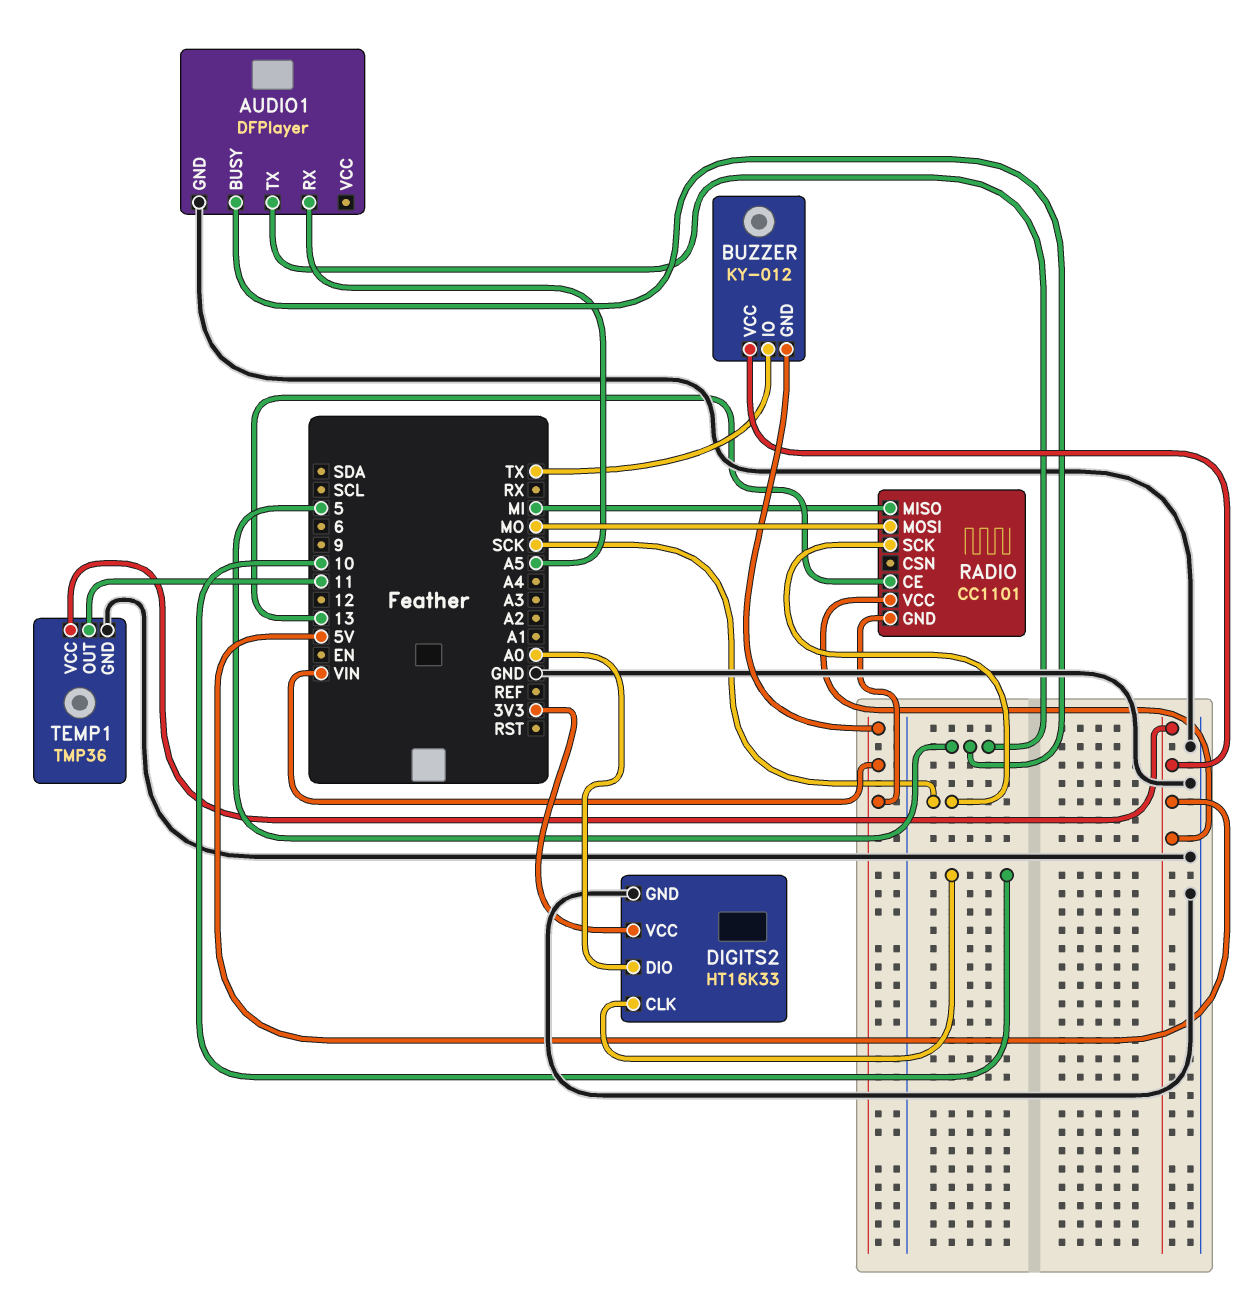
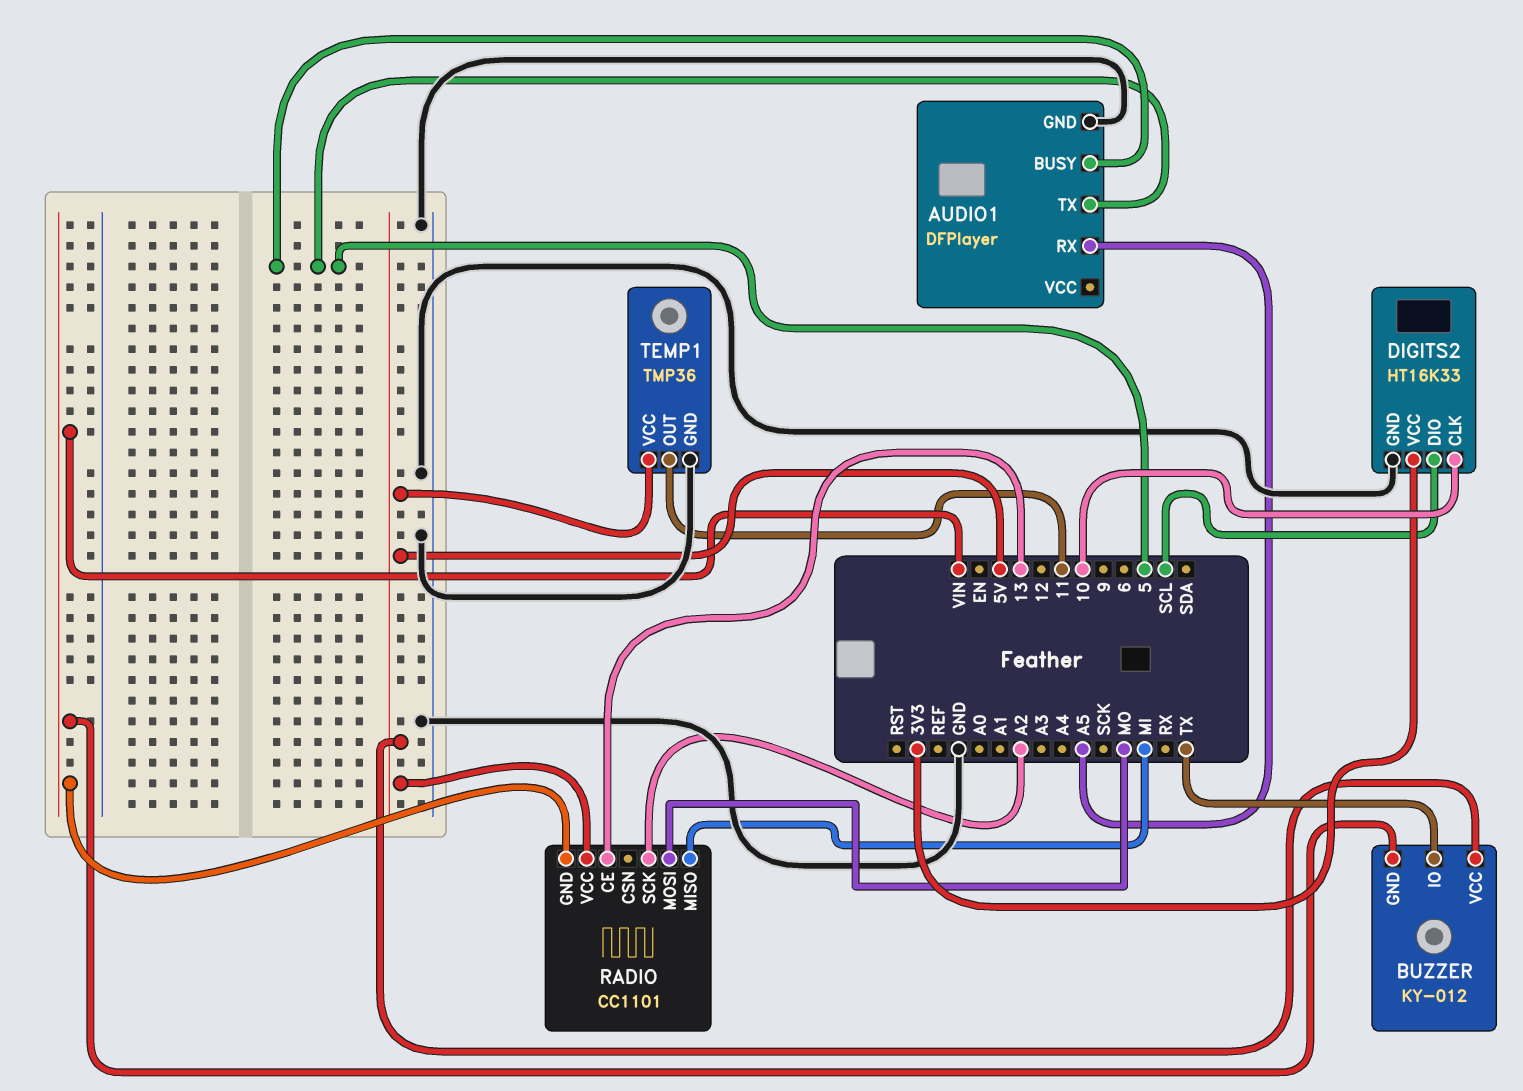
DIGITS2 pin DIO: A0 -> SCL
RADIO pin SCK: SCK -> A2

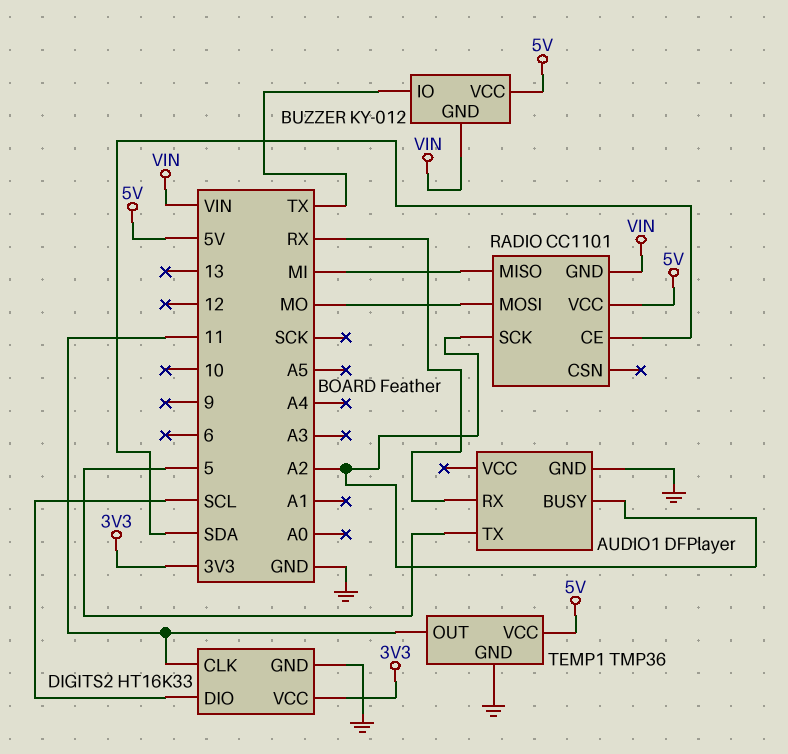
AUDIO1 pin BUSY: 5 -> A2
AUDIO1 pin RX: A5 -> RX
DIGITS2 pin CLK: 10 -> 11
RADIO pin CE: 13 -> SDA

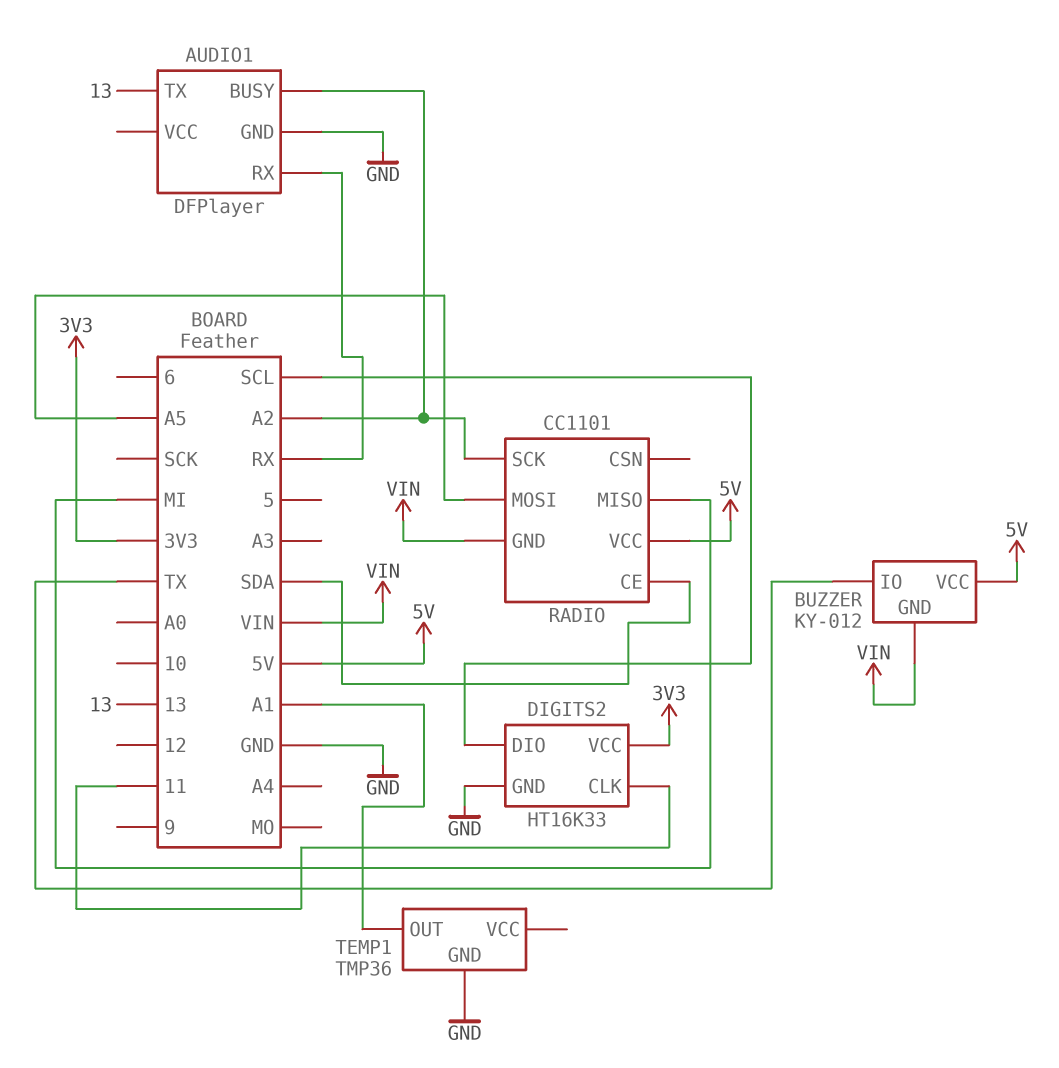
AUDIO1 pin TX: 5 -> 13
RADIO pin MOSI: MO -> A5
TEMP1 pin OUT: 11 -> A1
TEMP1 pin VCC: 5V -> none

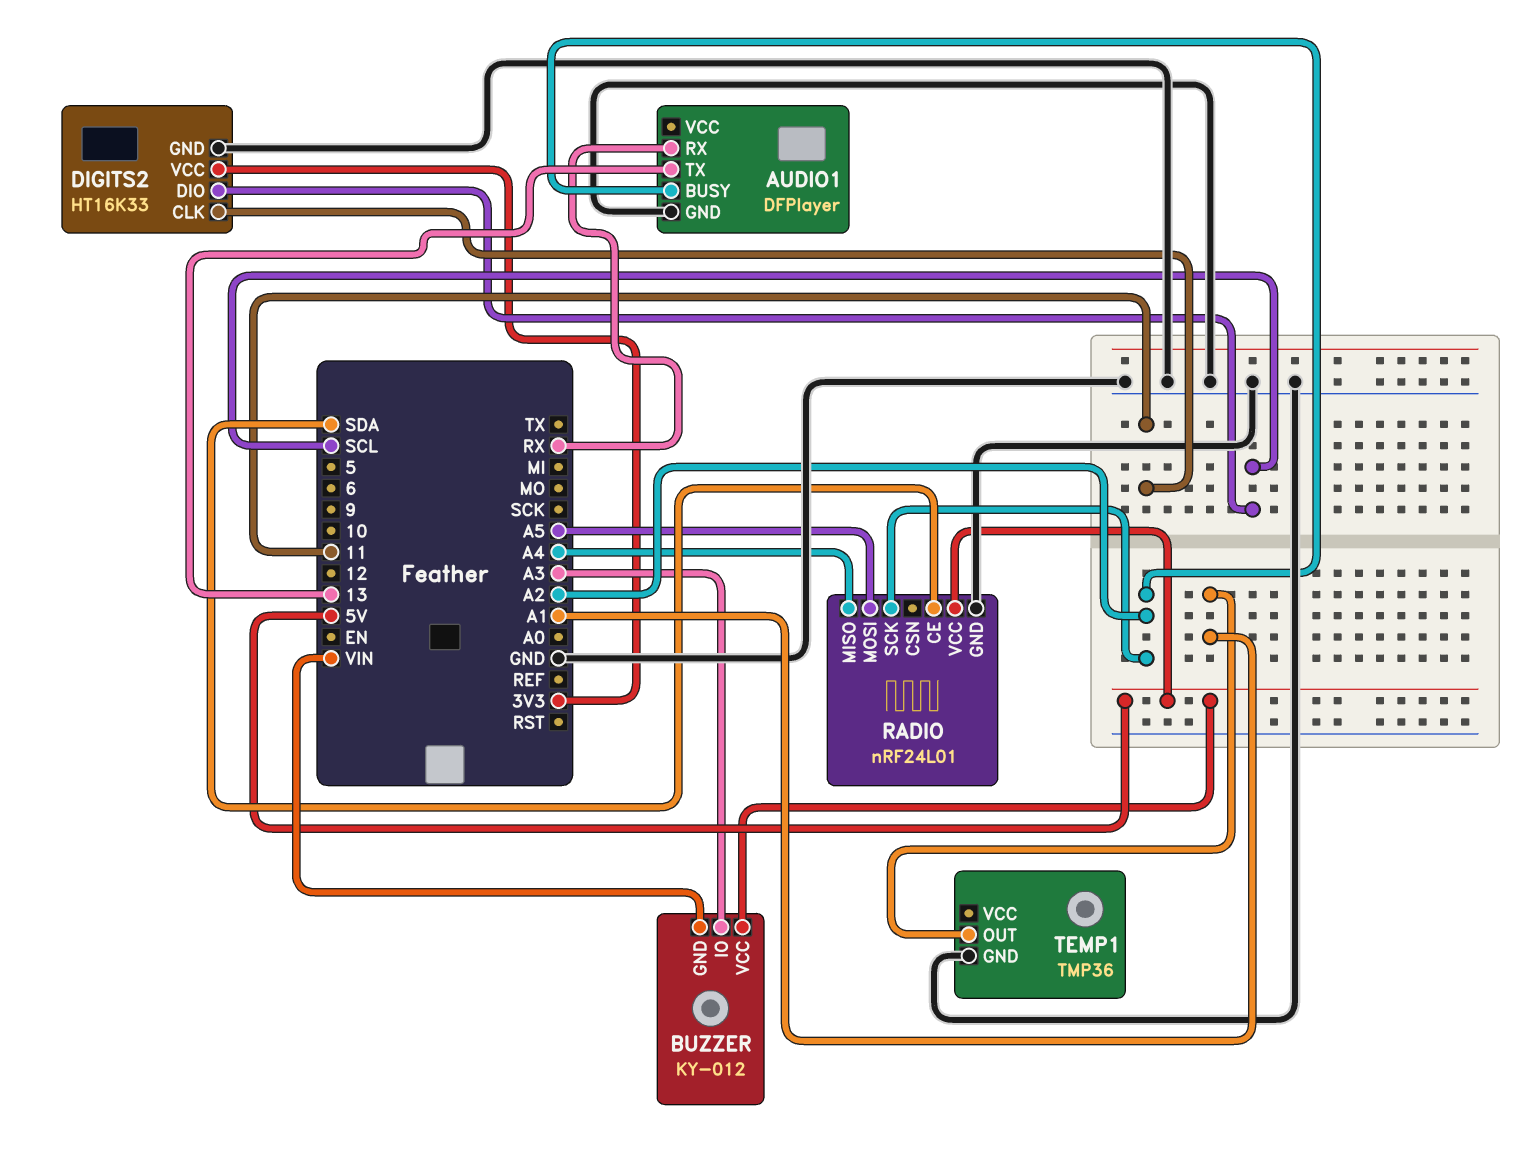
BUZZER pin IO: TX -> A3
RADIO: CC1101 -> nRF24L01
RADIO pin GND: VIN -> GND
RADIO pin MISO: MI -> A4

